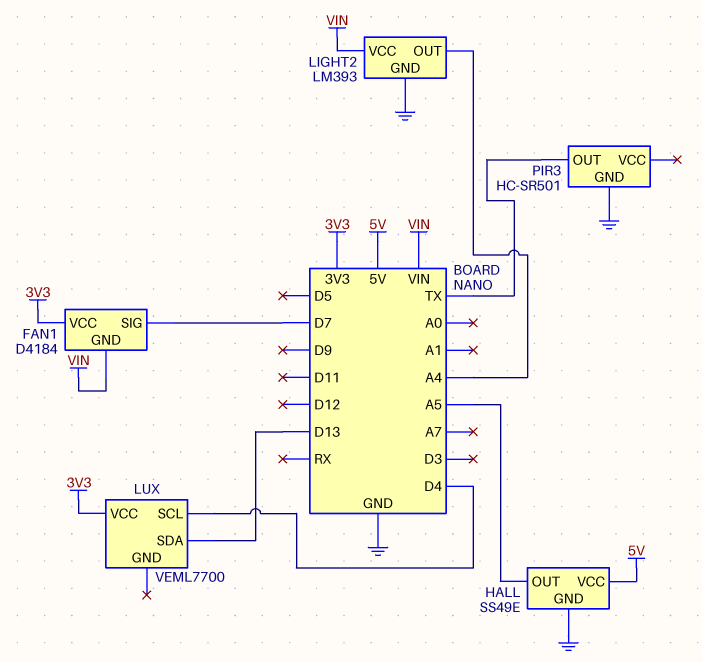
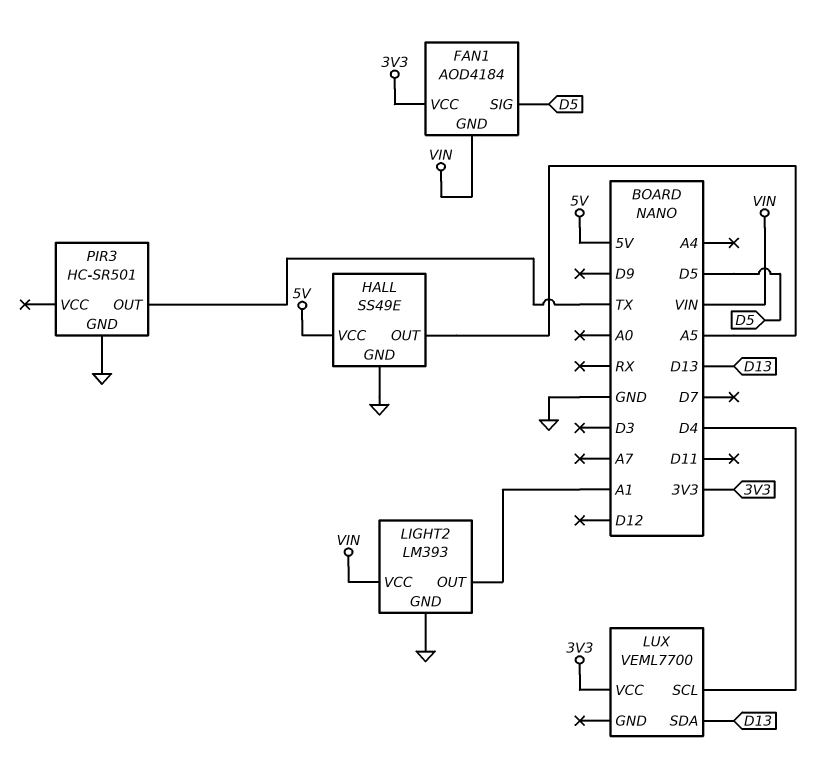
FAN1: D4184 -> AOD4184
FAN1 pin SIG: D7 -> D5
LIGHT2 pin OUT: A4 -> A1

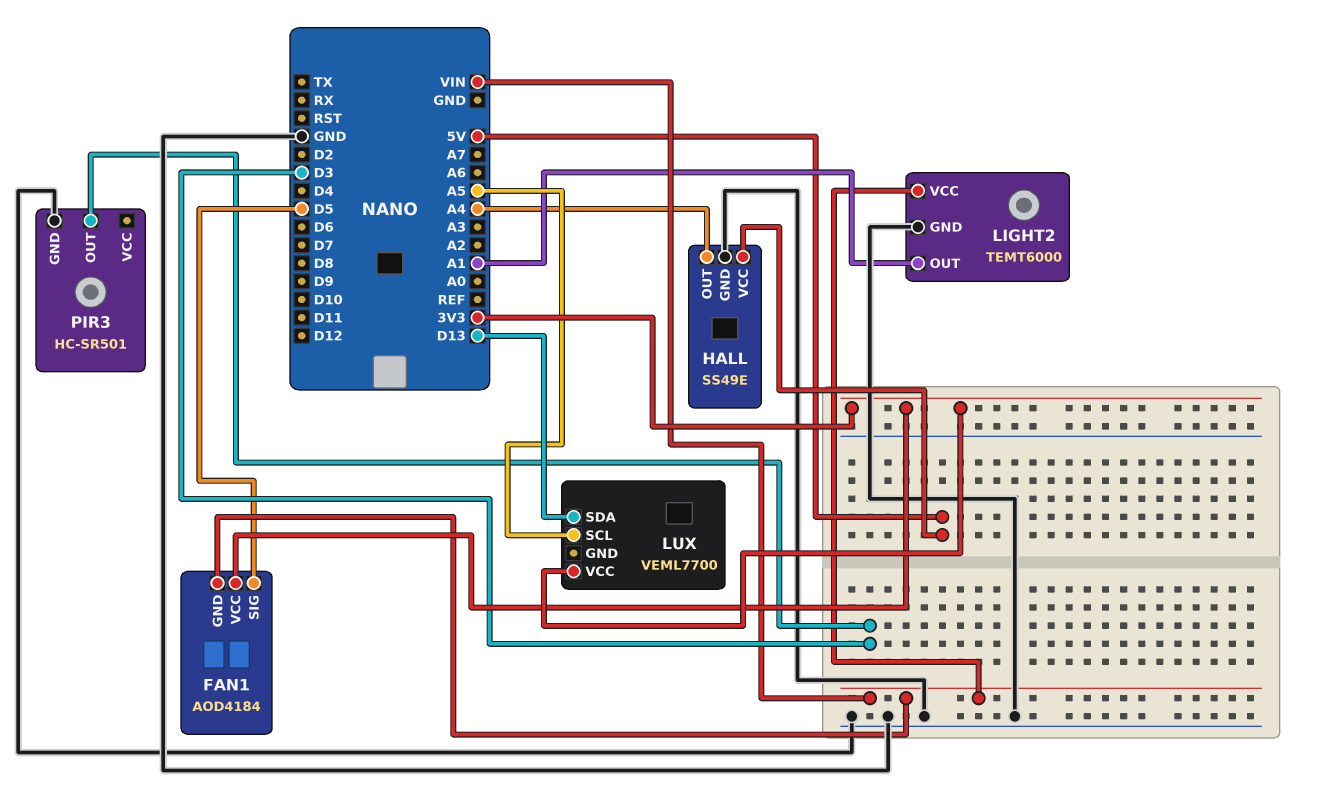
HALL pin OUT: A5 -> A4
LIGHT2: LM393 -> TEMT6000
LUX pin SCL: D4 -> A5
PIR3 pin OUT: TX -> D3

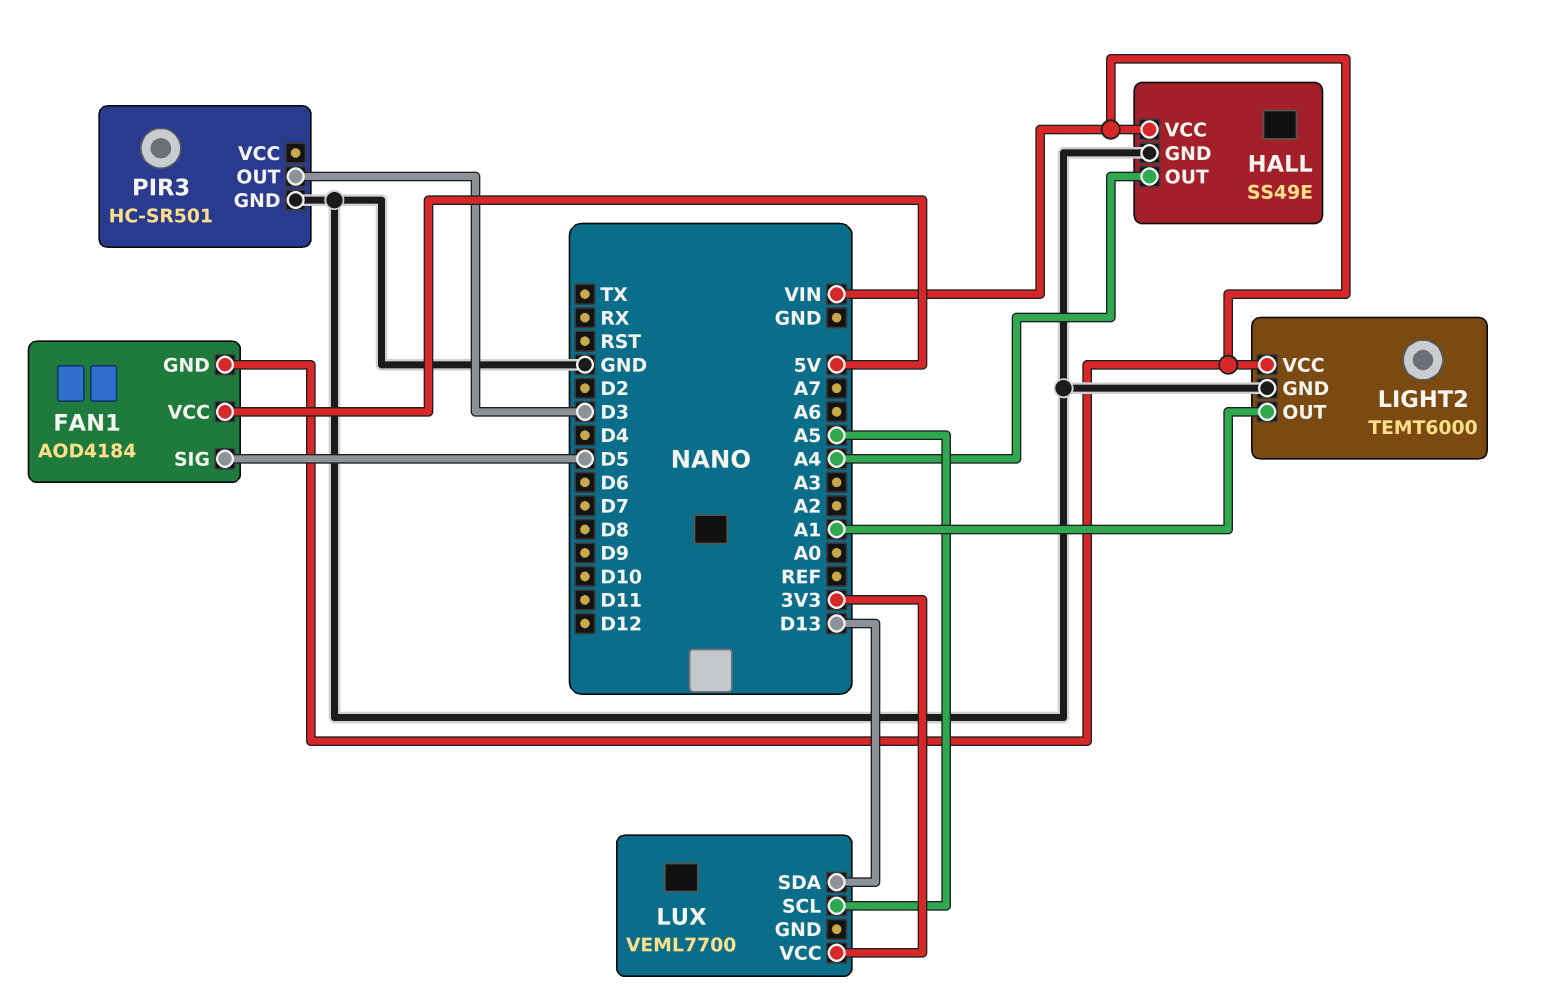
FAN1 pin VCC: 3V3 -> 5V
HALL pin VCC: 5V -> VIN

